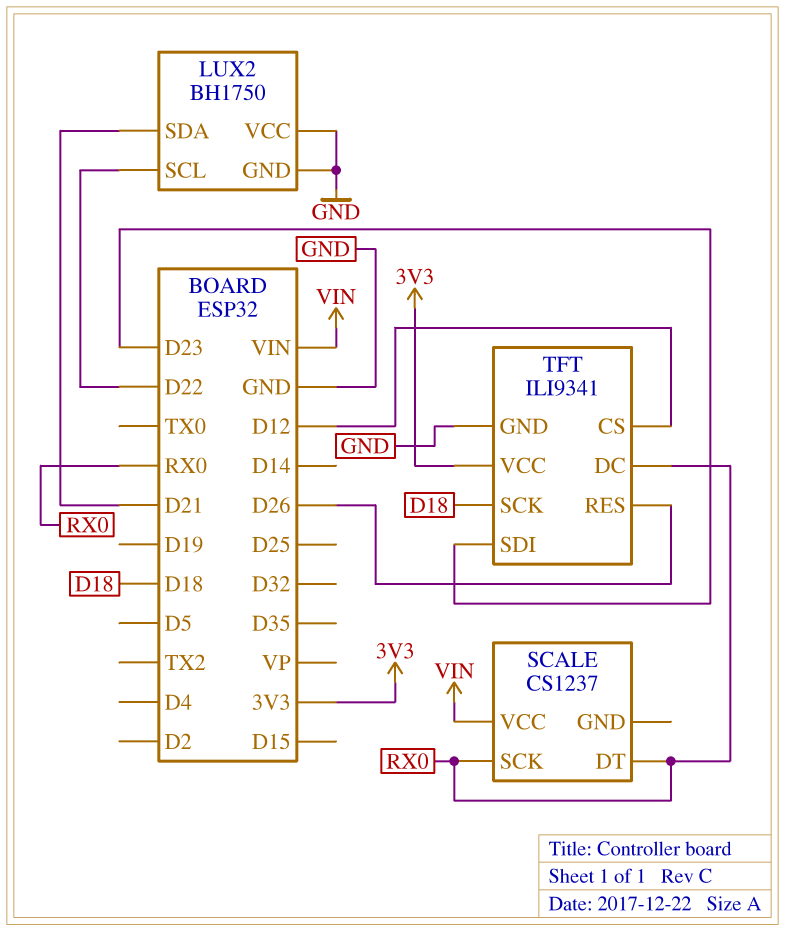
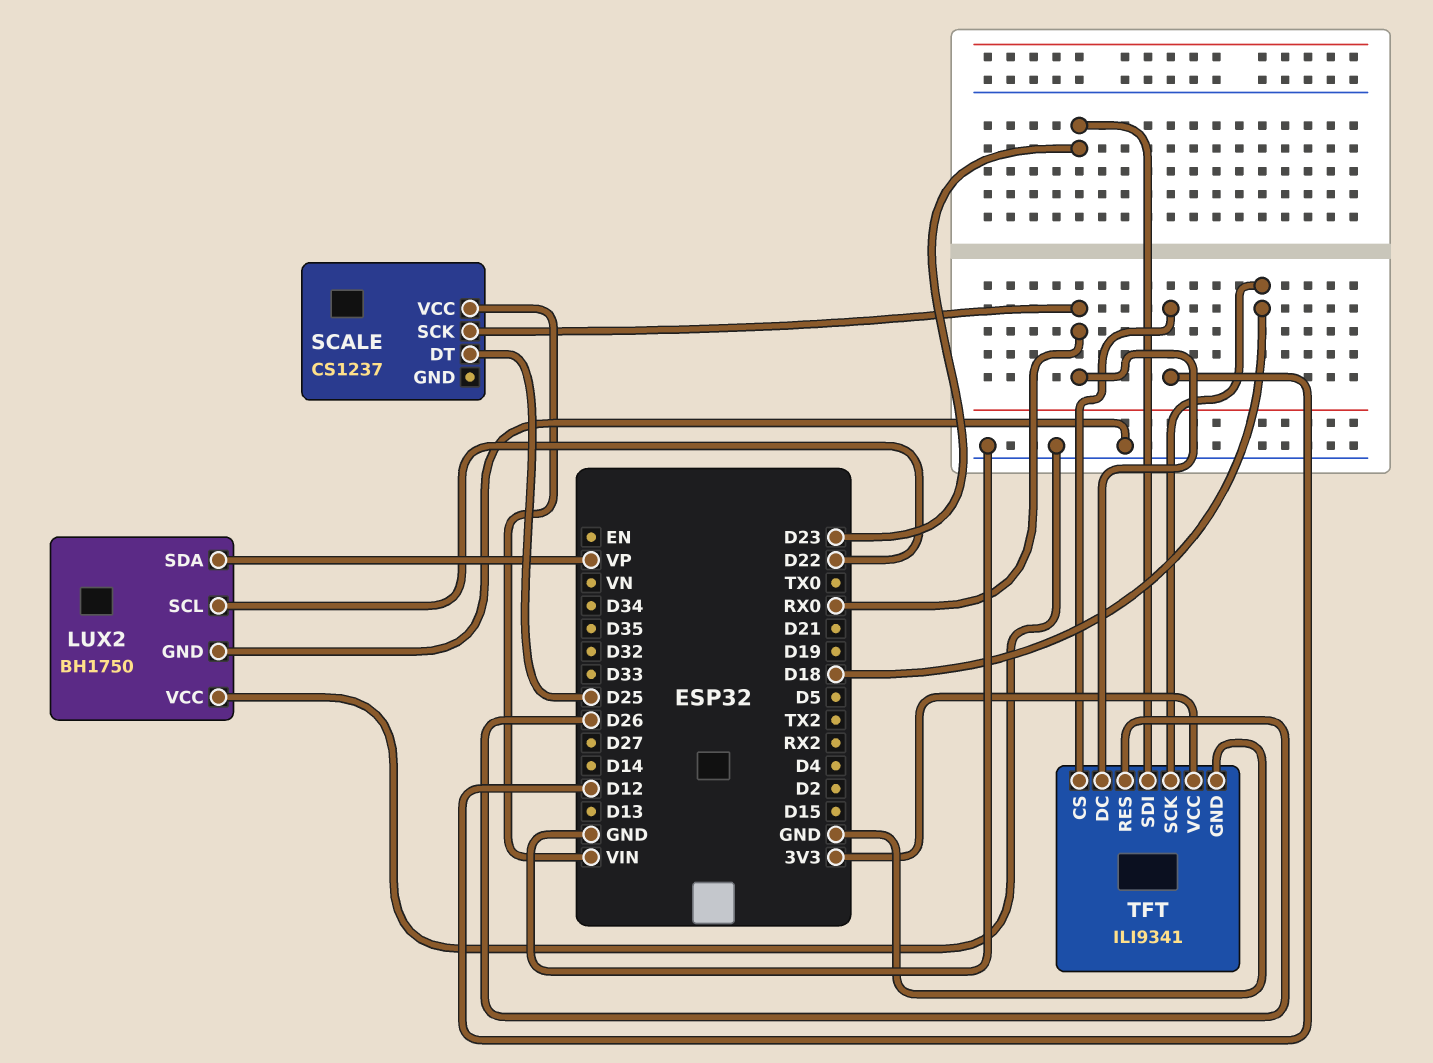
LUX2 pin SDA: D21 -> VP
SCALE pin DT: RX0 -> D25

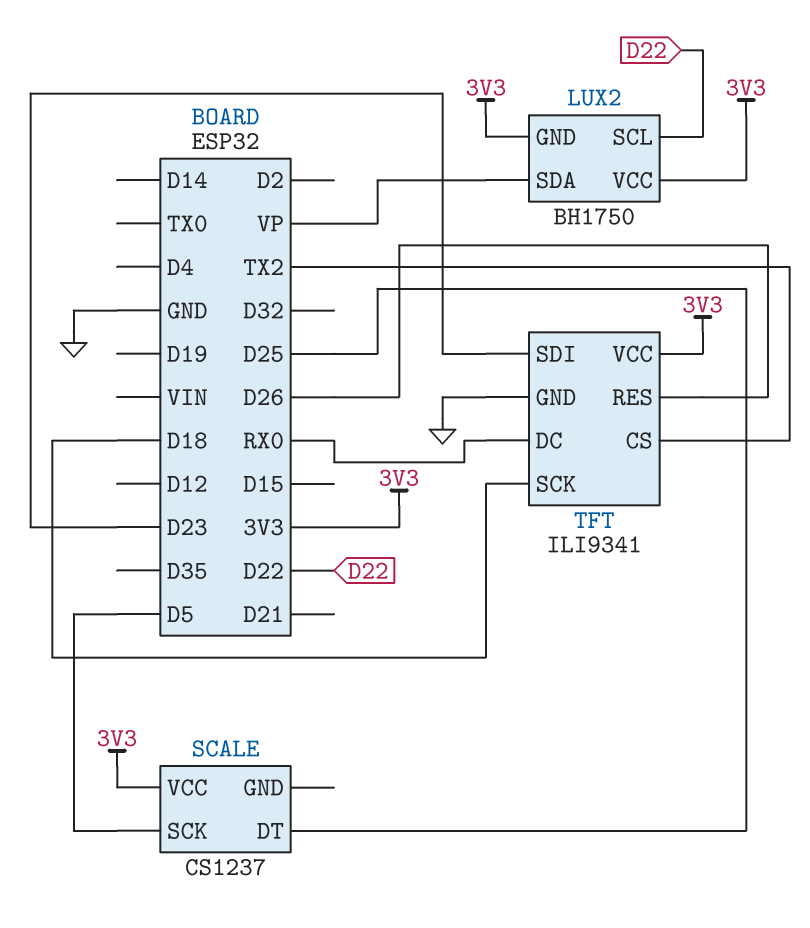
LUX2 pin GND: GND -> 3V3
LUX2 pin VCC: GND -> 3V3
SCALE pin SCK: RX0 -> D5
SCALE pin VCC: VIN -> 3V3
TFT pin CS: D12 -> TX2

